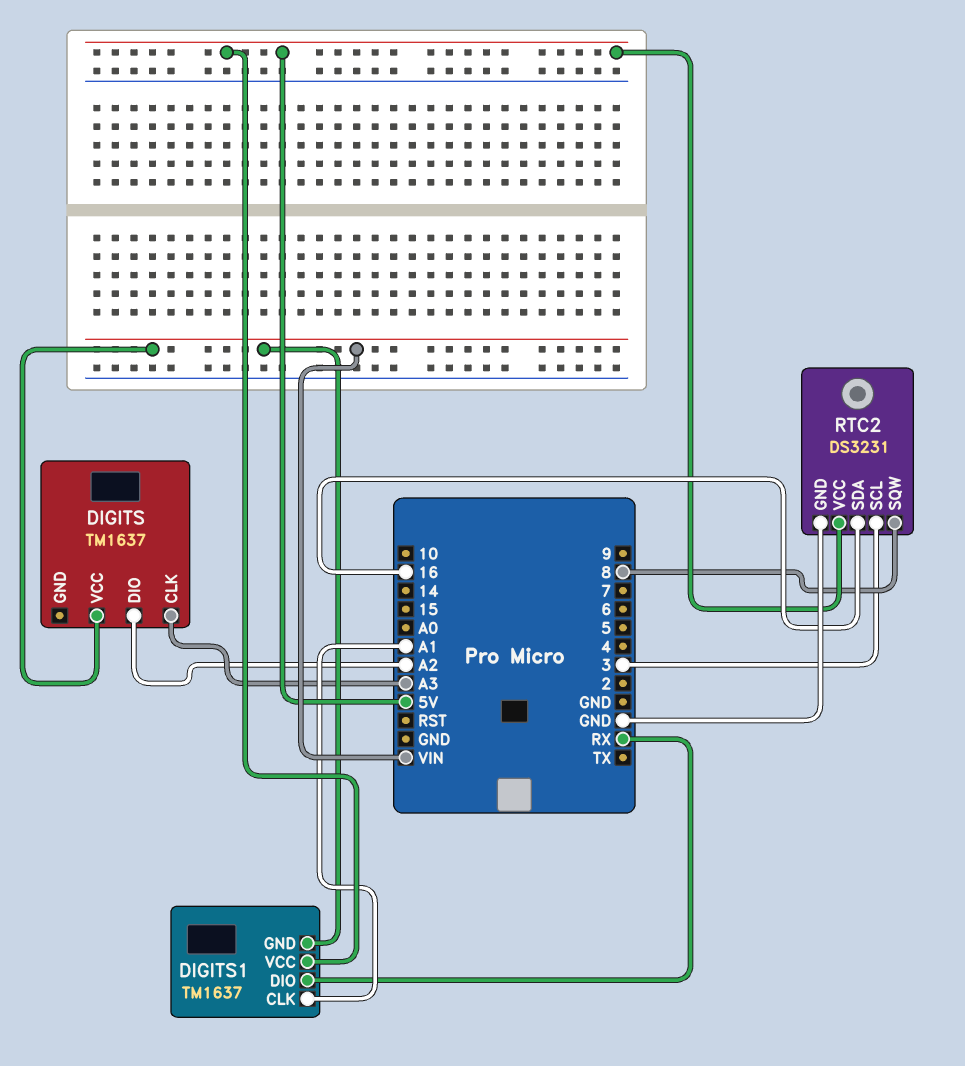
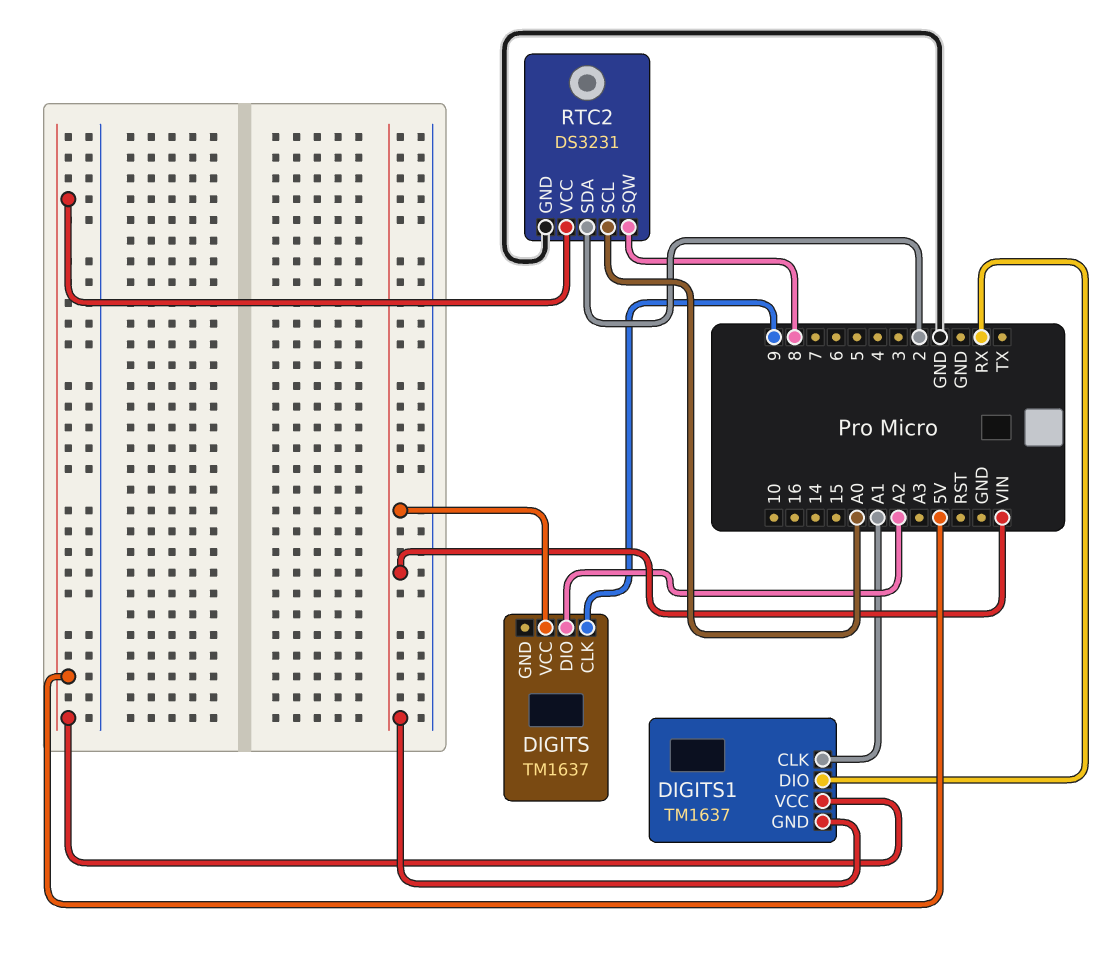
DIGITS pin CLK: A3 -> 9
RTC2 pin SCL: 3 -> A0
RTC2 pin SDA: 16 -> 2

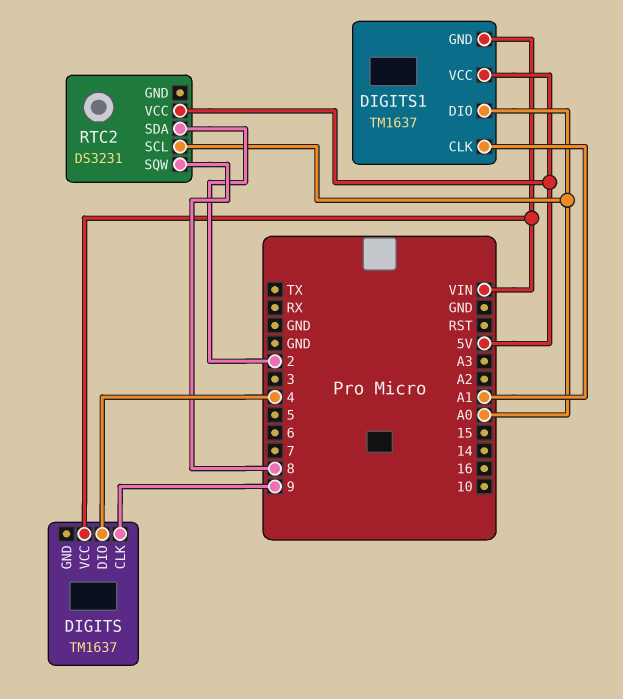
DIGITS pin DIO: A2 -> 4
DIGITS1 pin DIO: RX -> A0
RTC2 pin GND: GND -> none

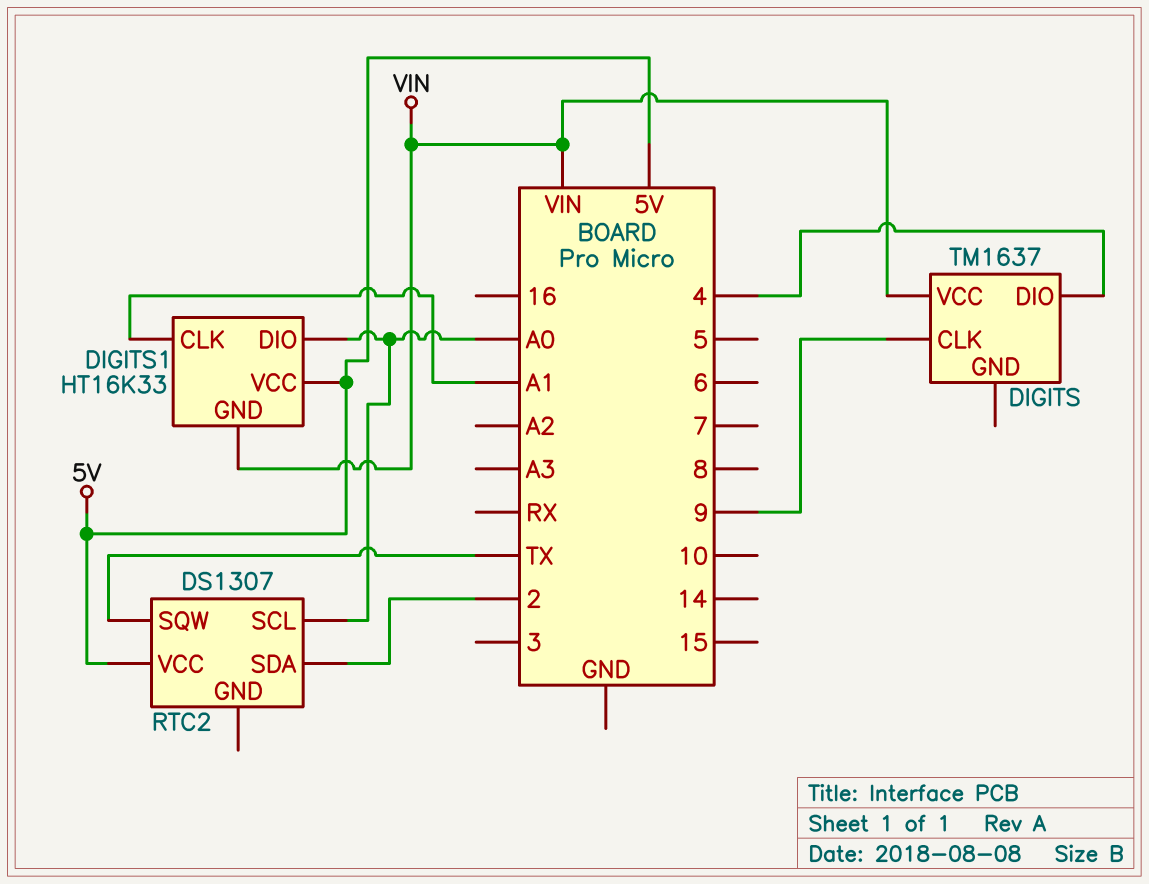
DIGITS1: TM1637 -> HT16K33
RTC2: DS3231 -> DS1307
RTC2 pin SQW: 8 -> TX

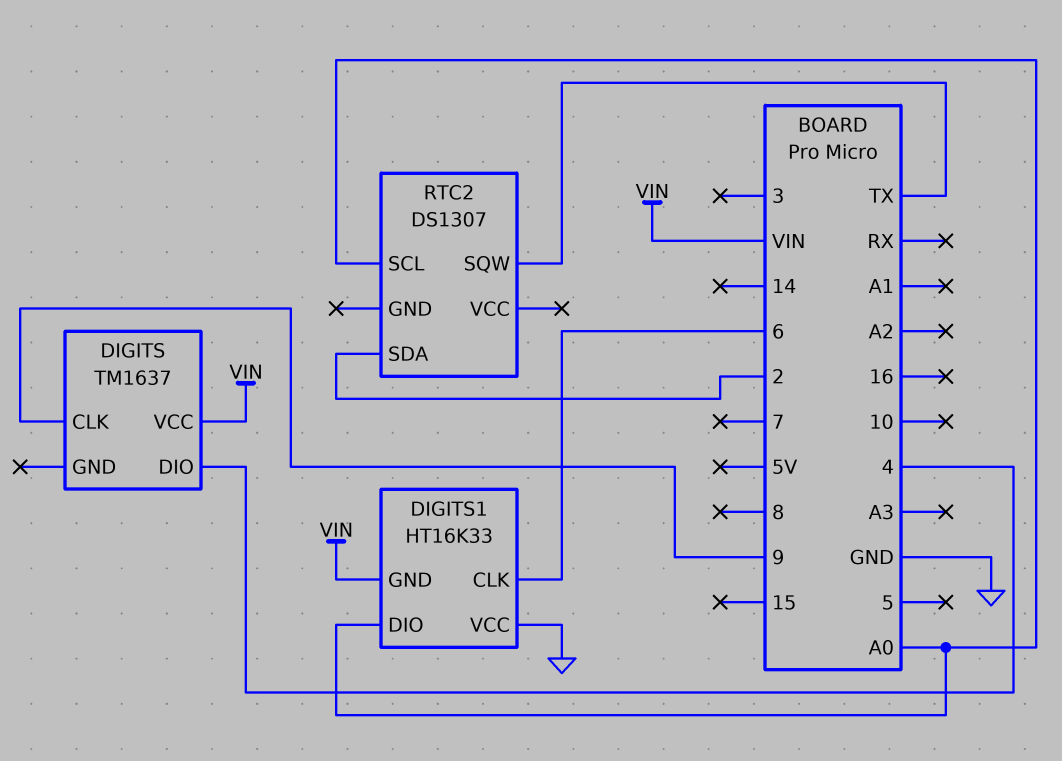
DIGITS1 pin CLK: A1 -> 6
DIGITS1 pin VCC: 5V -> GND
RTC2 pin VCC: 5V -> none

